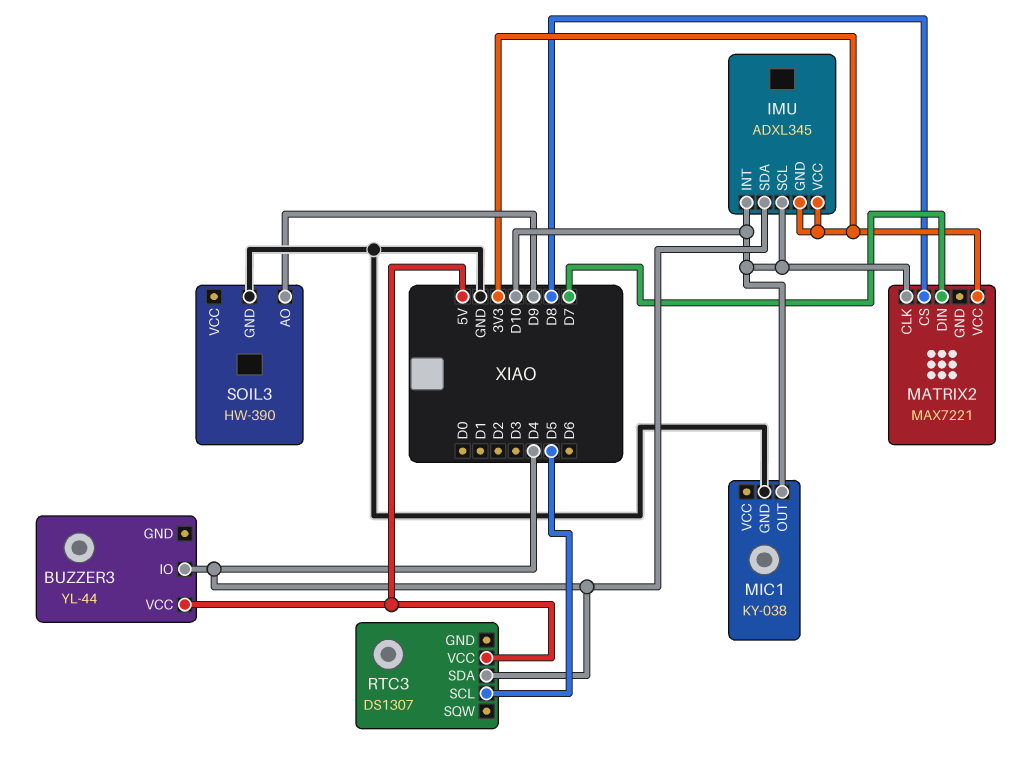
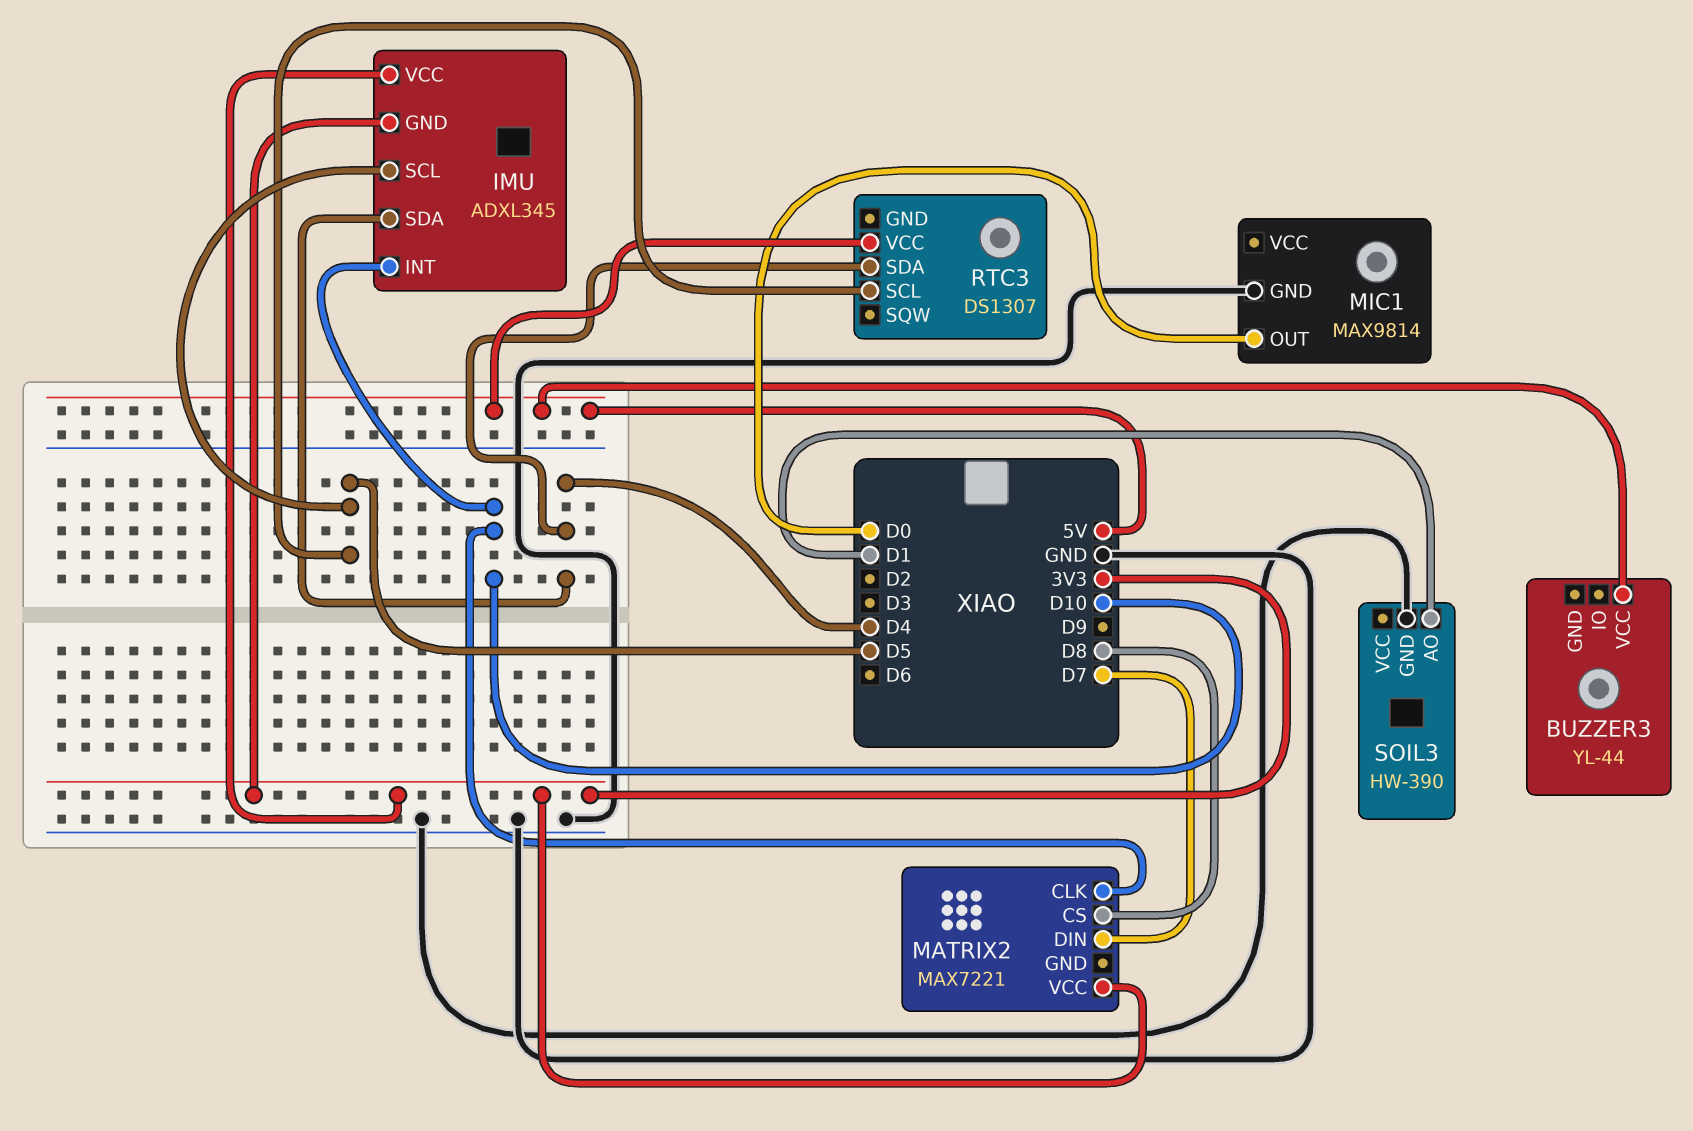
BUZZER3 pin IO: D4 -> none
IMU pin SCL: D10 -> D5
MIC1: KY-038 -> MAX9814
MIC1 pin OUT: D10 -> D0
SOIL3 pin AO: D9 -> D1

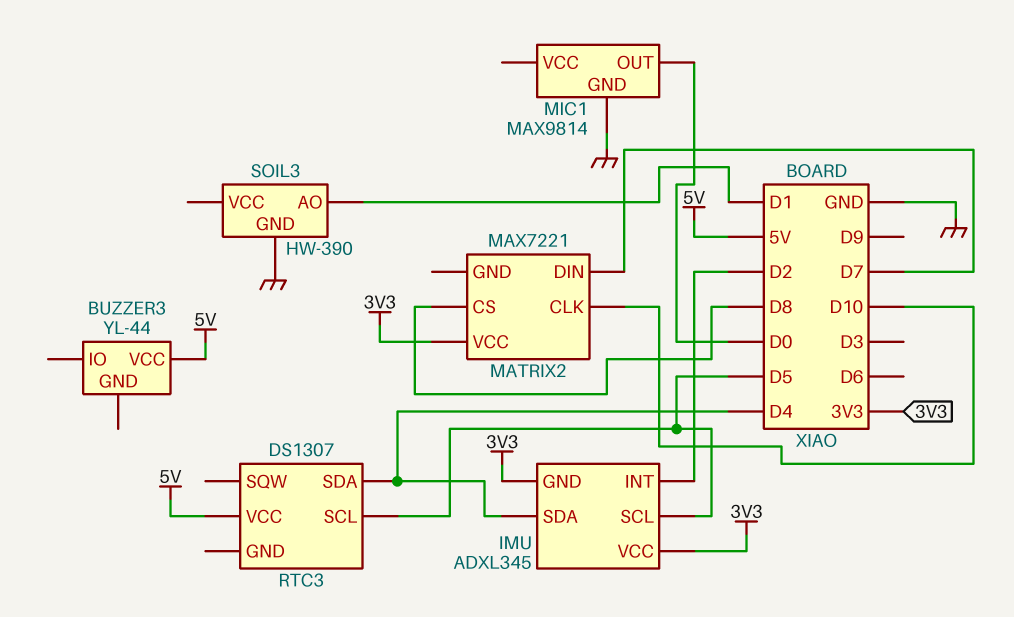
IMU pin INT: D10 -> D2

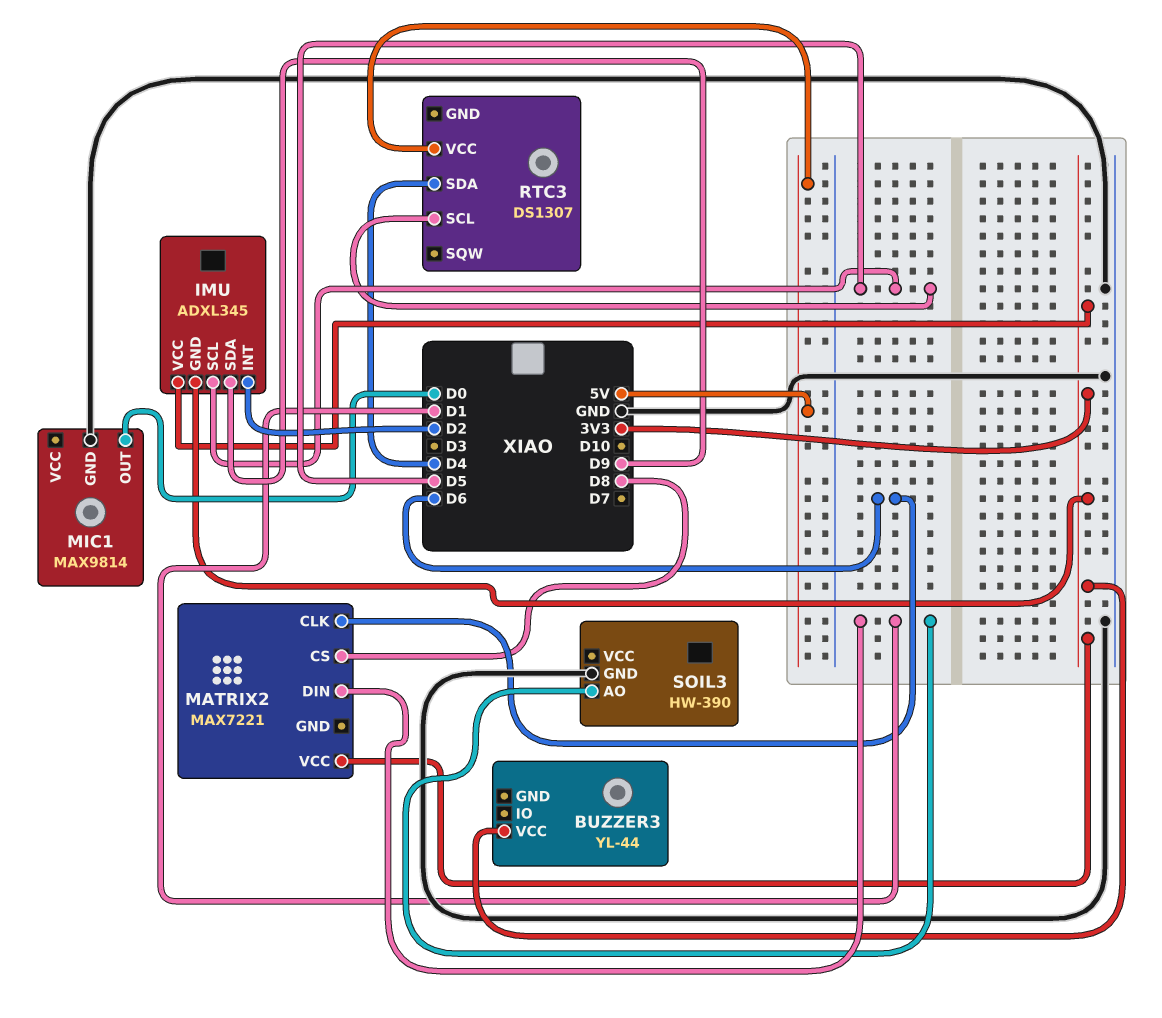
BUZZER3 pin VCC: 5V -> 3V3
IMU pin SDA: D4 -> D9
MATRIX2 pin CLK: D10 -> D6
MATRIX2 pin DIN: D7 -> D1

